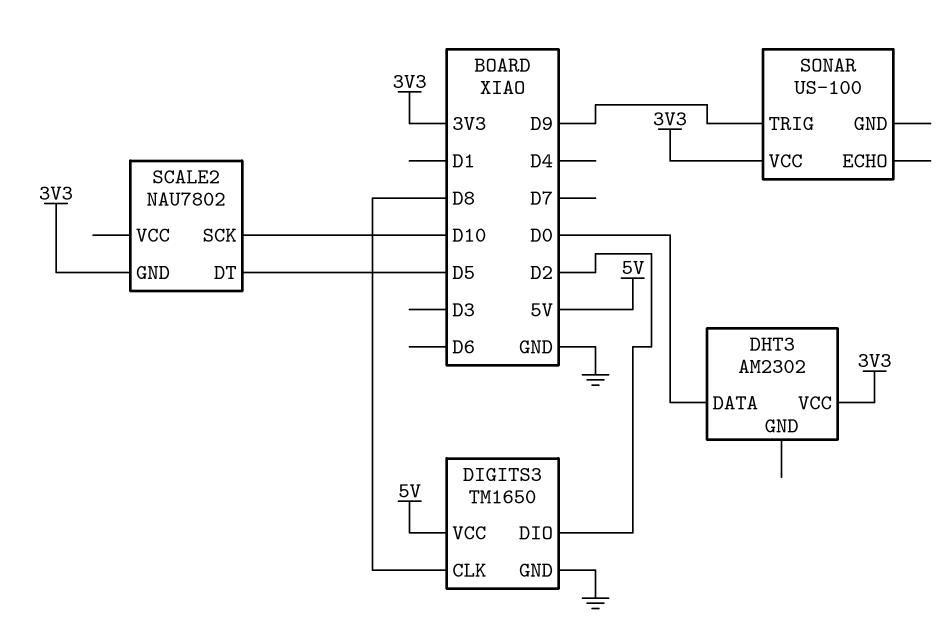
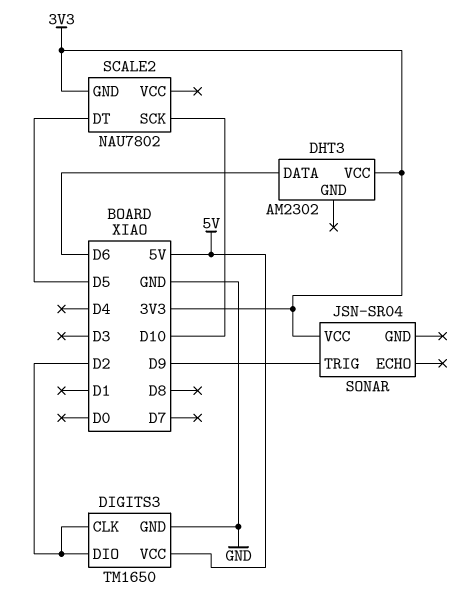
DHT3 pin DATA: D0 -> D6
DIGITS3 pin CLK: D8 -> D2
SONAR: US-100 -> JSN-SR04

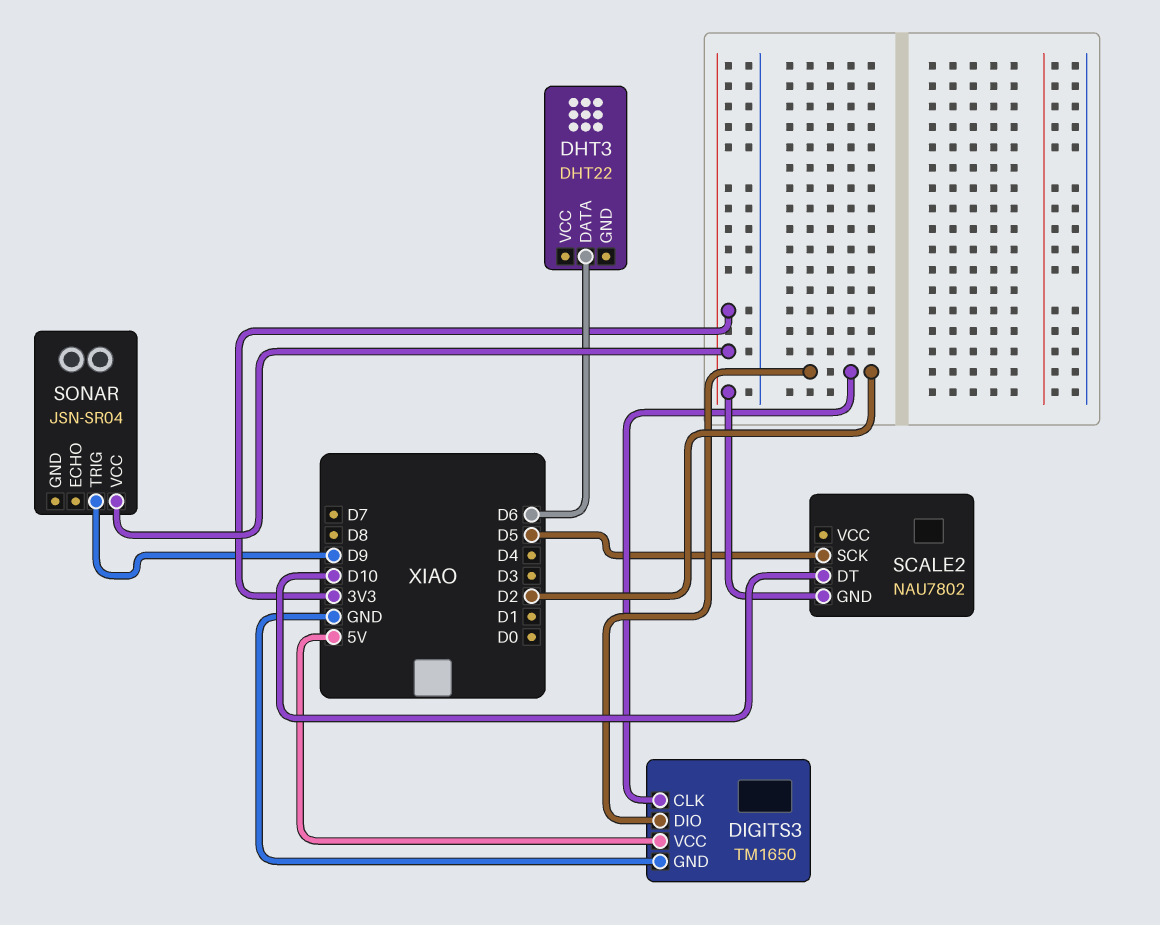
DHT3: AM2302 -> DHT22
DHT3 pin VCC: 3V3 -> none
SCALE2 pin DT: D5 -> D10
SCALE2 pin SCK: D10 -> D5

